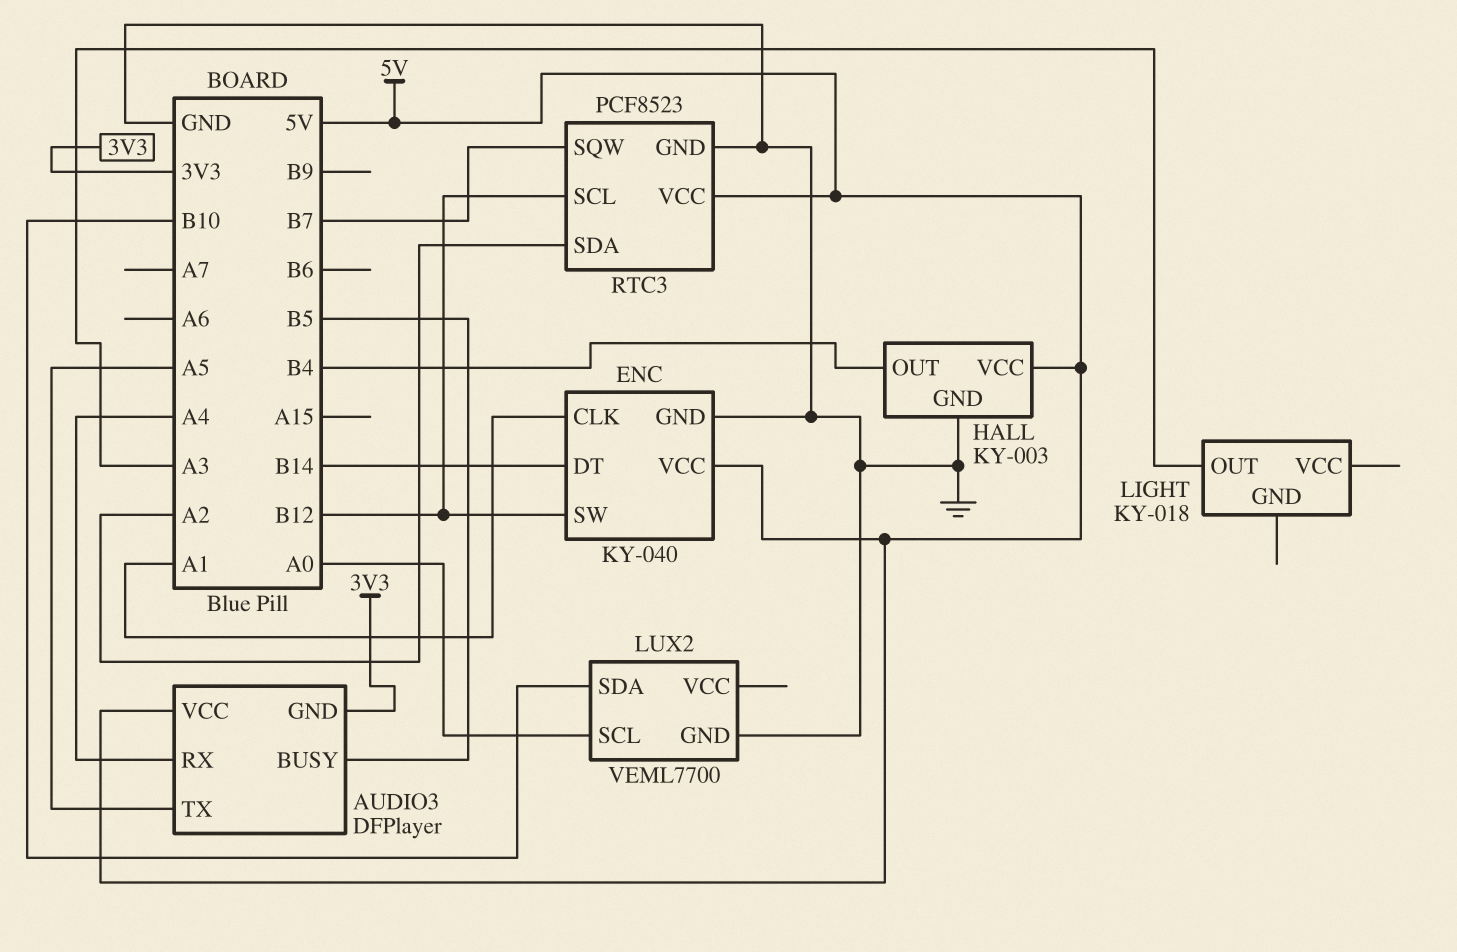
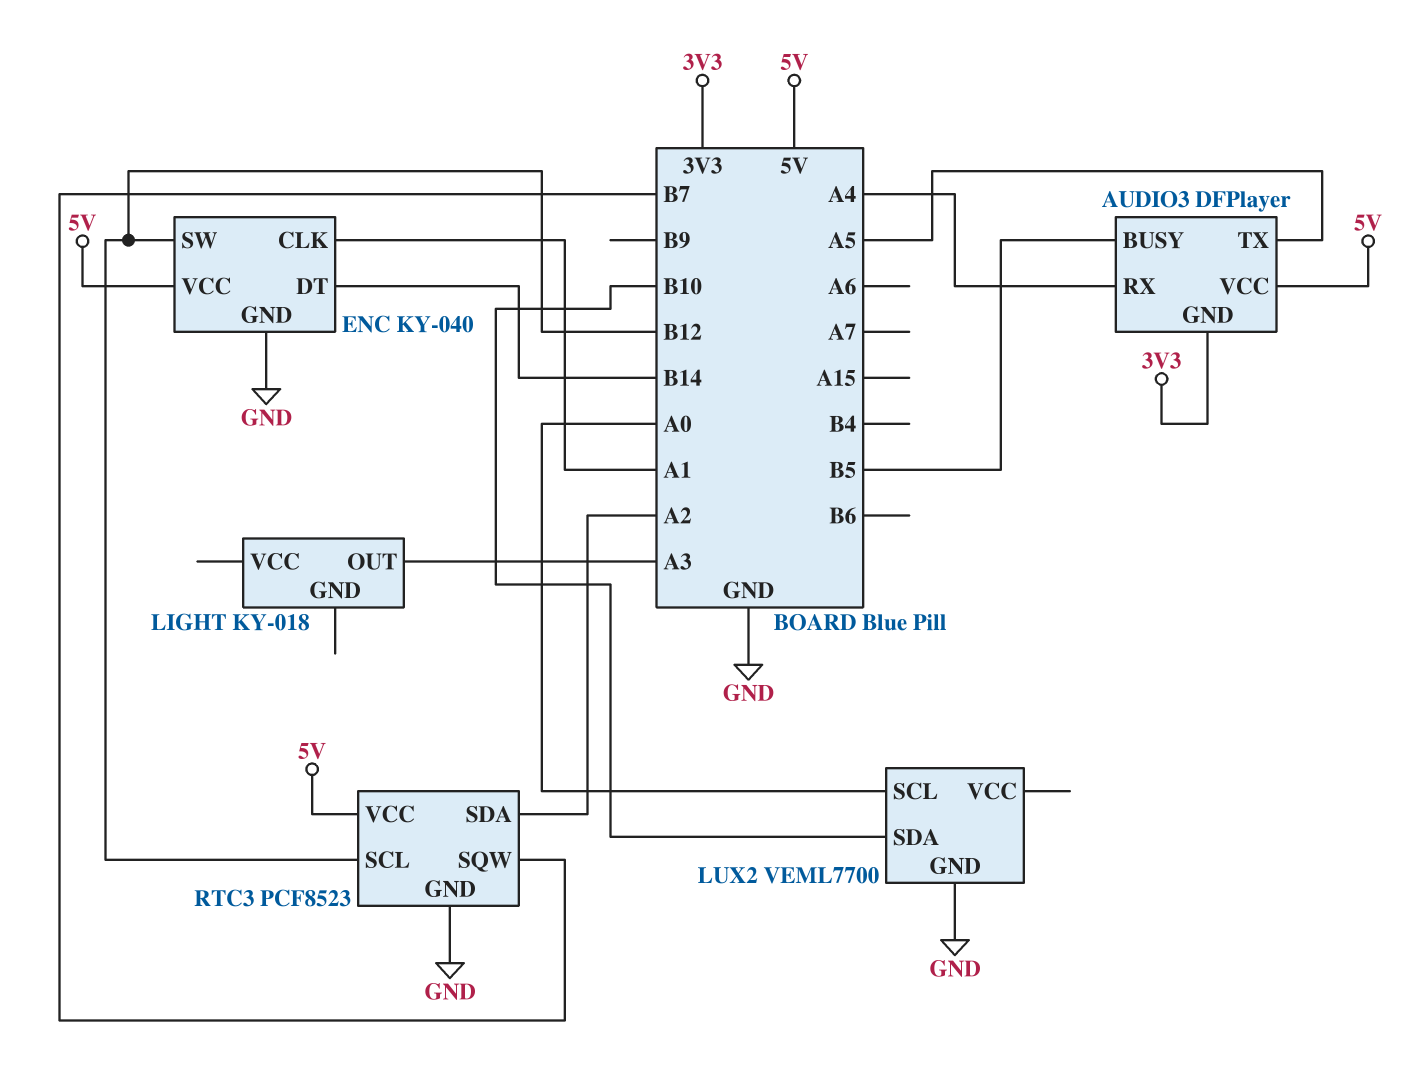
HALL: KY-003 -> none
HALL pin GND: GND -> none
HALL pin OUT: B4 -> none
HALL pin VCC: 5V -> none

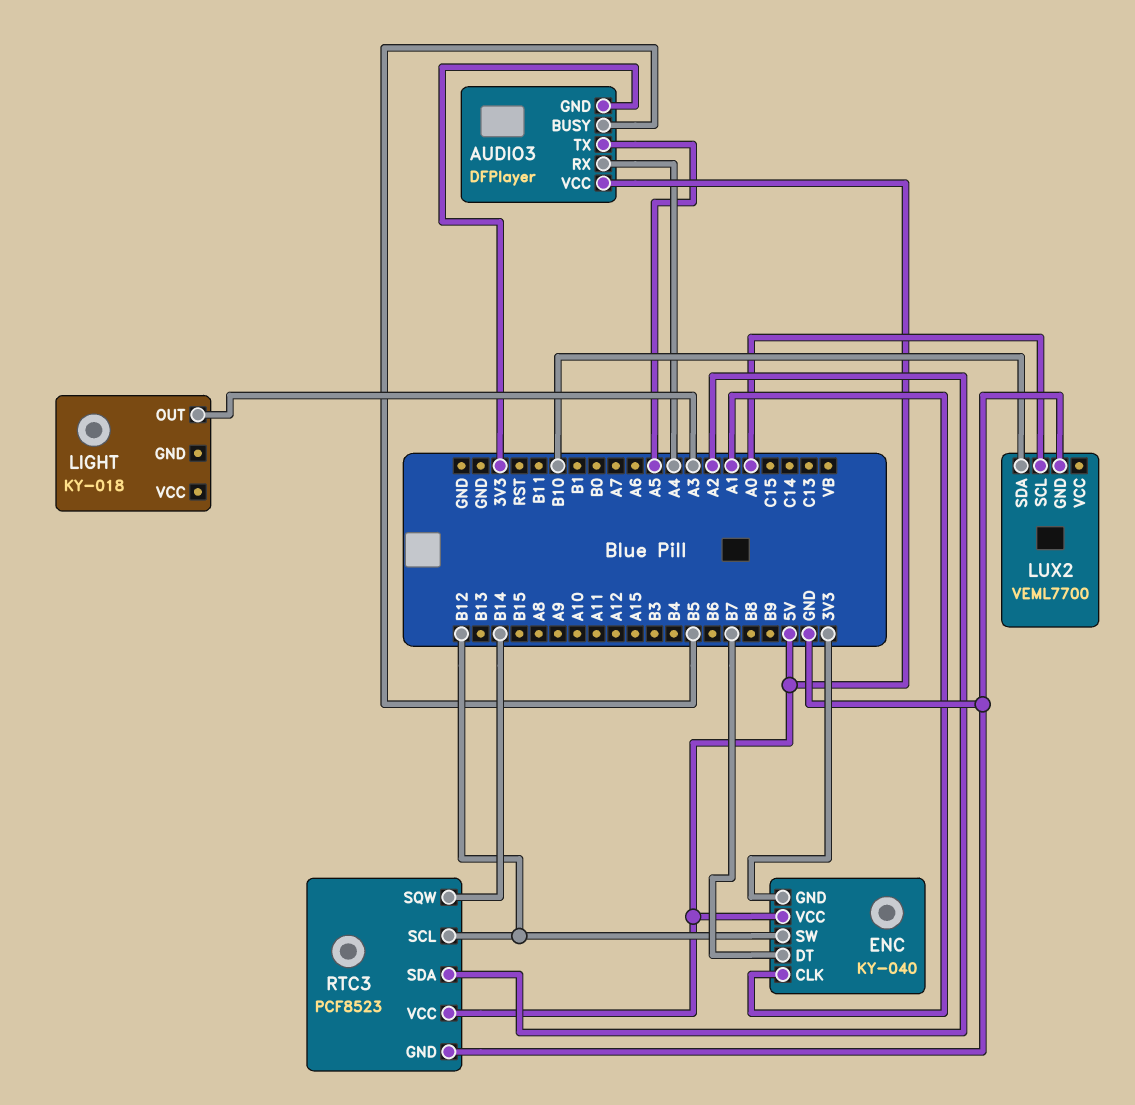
ENC pin DT: B14 -> B7
ENC pin GND: GND -> 3V3
RTC3 pin SQW: B7 -> B14

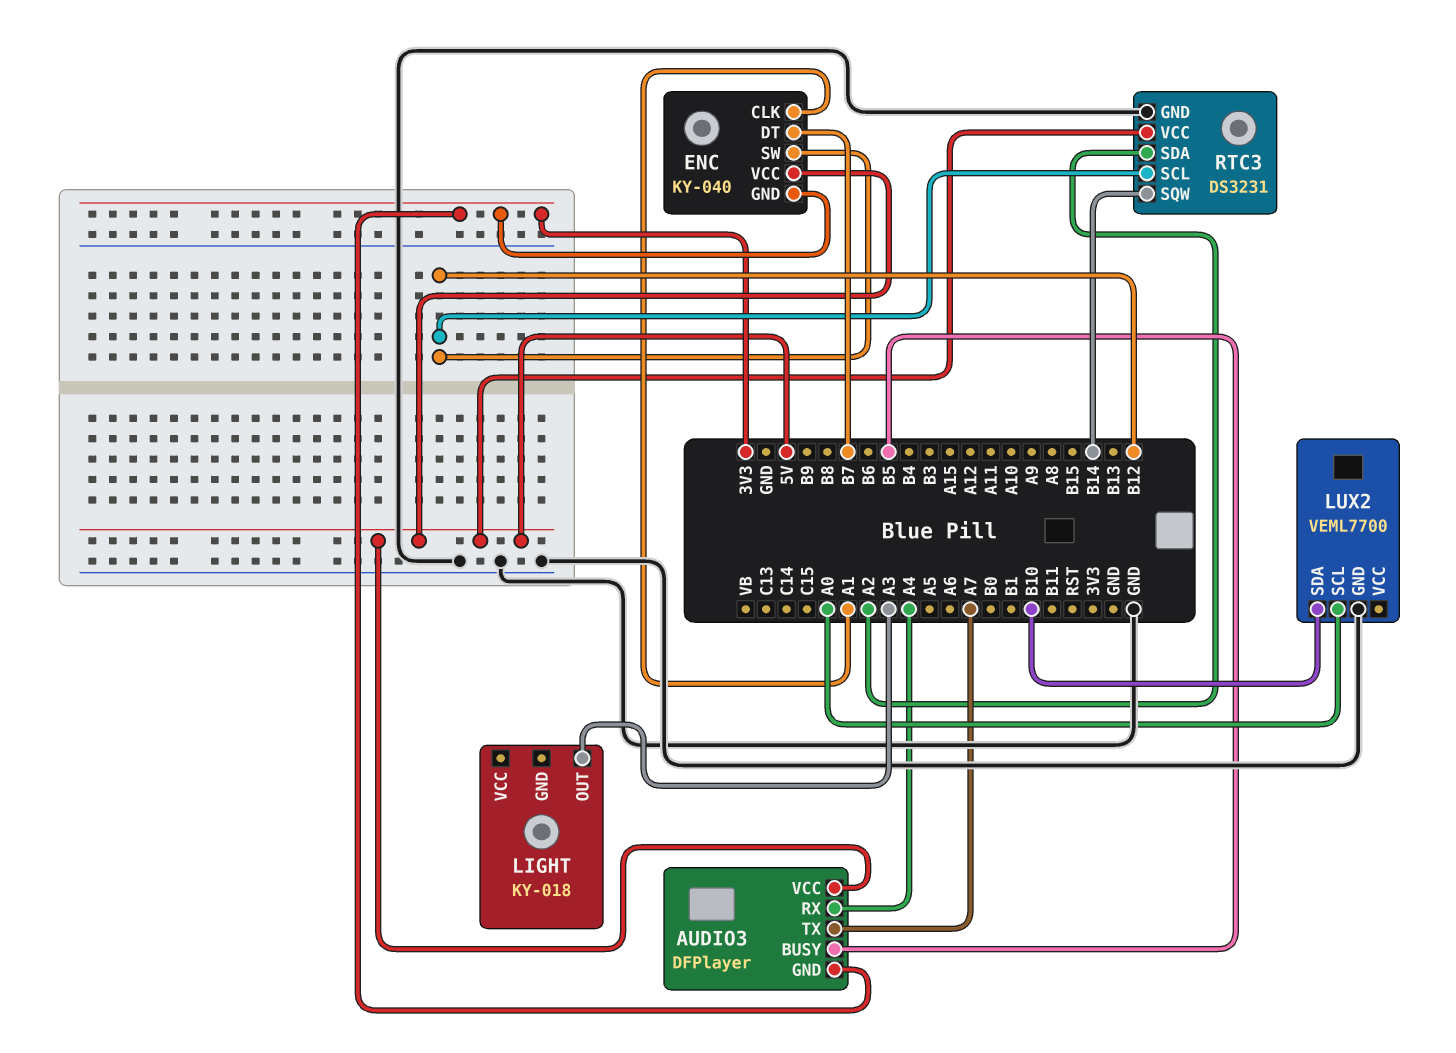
AUDIO3 pin TX: A5 -> A7
RTC3: PCF8523 -> DS3231

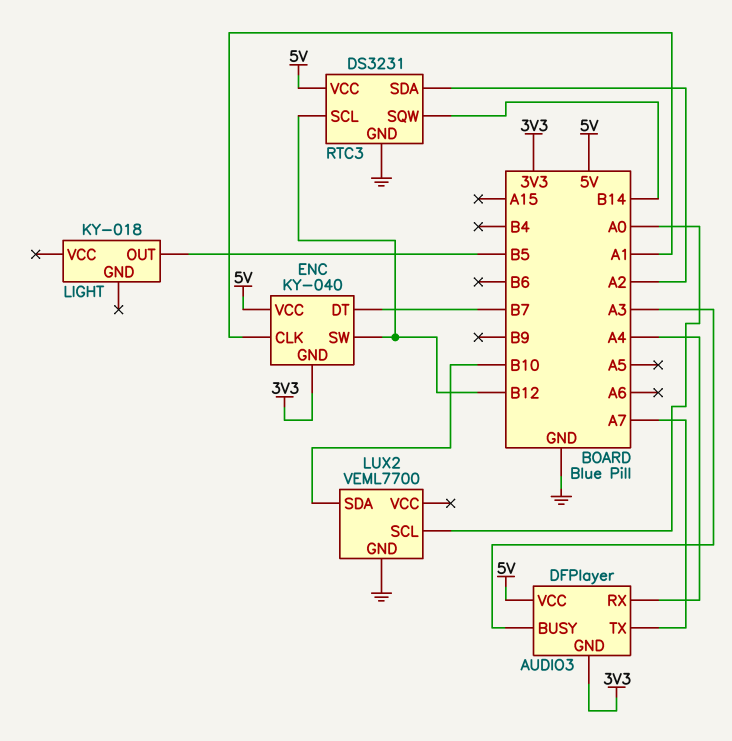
AUDIO3 pin BUSY: B5 -> A3
LIGHT pin OUT: A3 -> B5

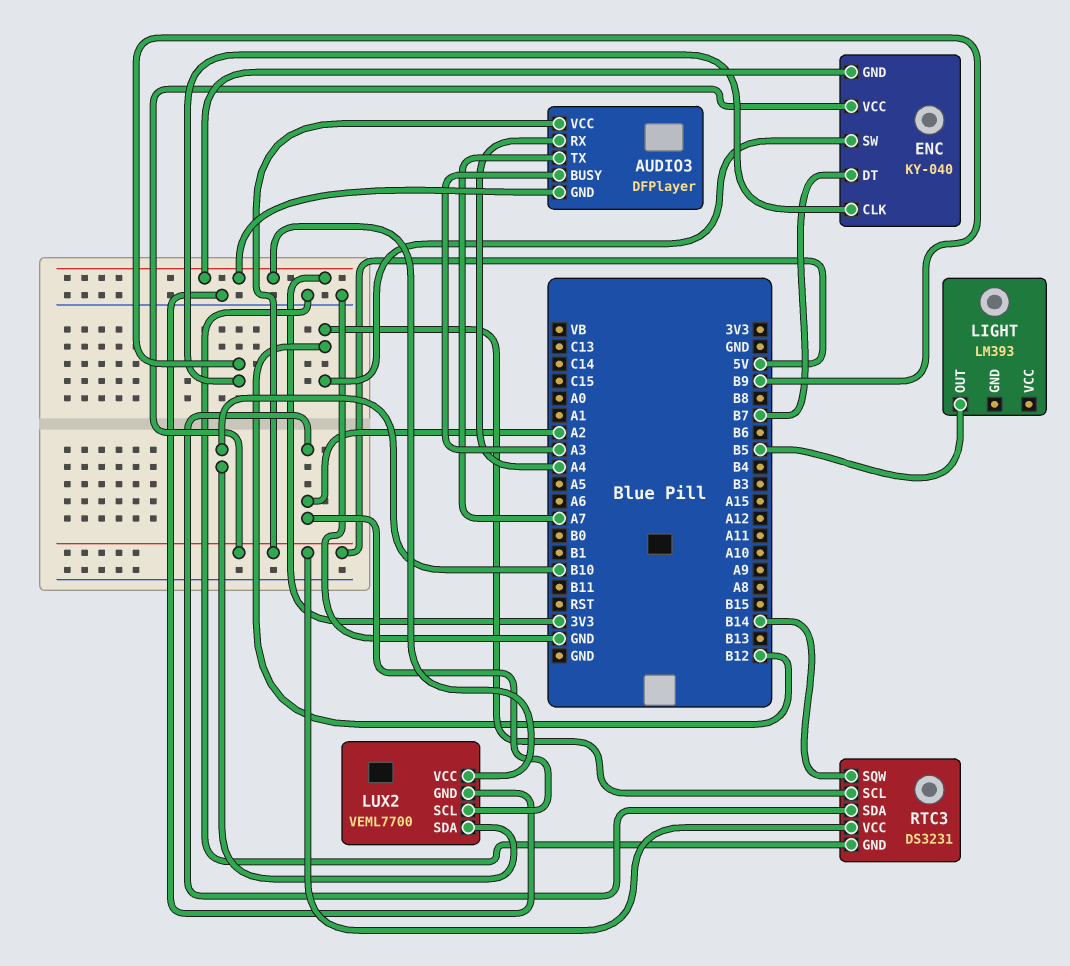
ENC pin CLK: A1 -> B9
LIGHT: KY-018 -> LM393
LUX2 pin SCL: A0 -> A2
LUX2 pin VCC: none -> 3V3

